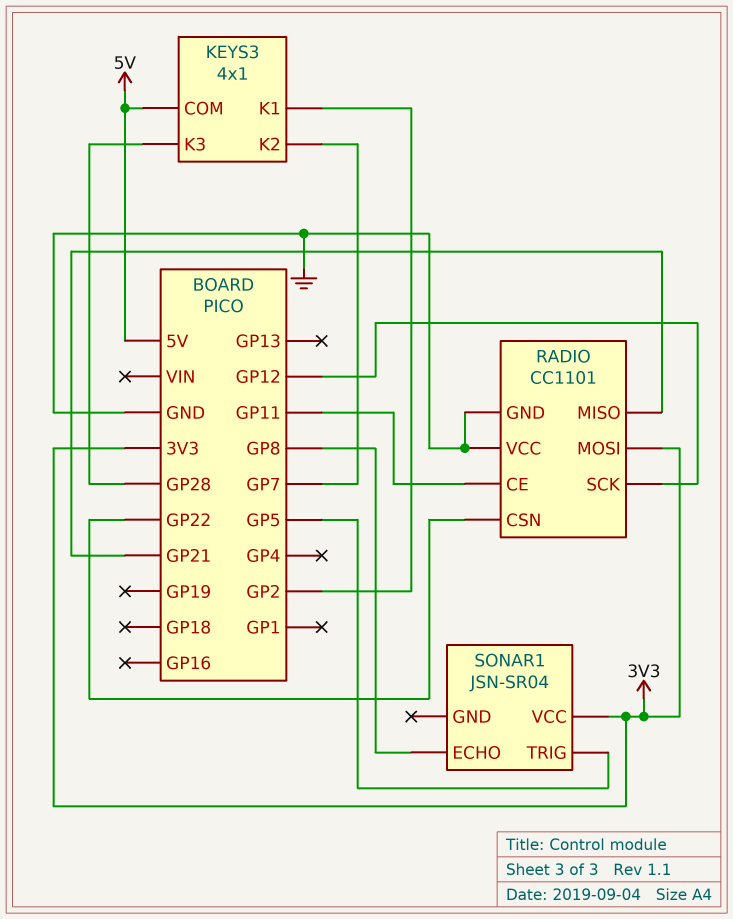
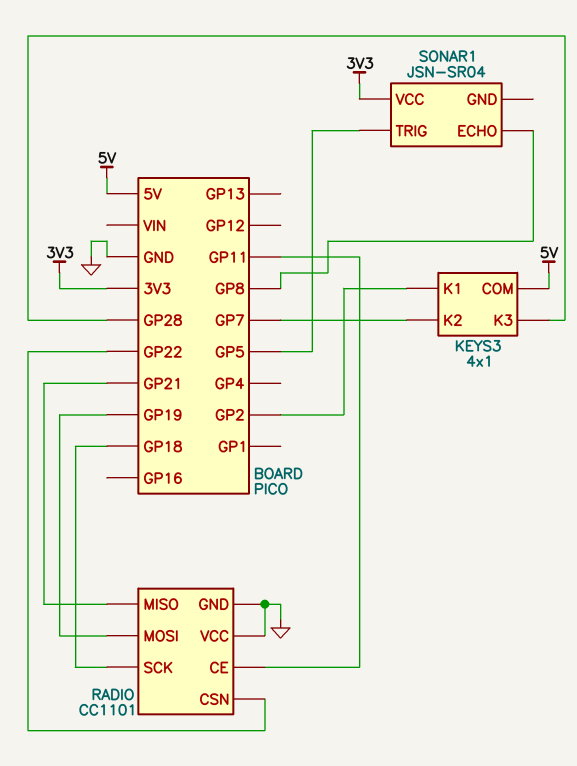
RADIO pin MOSI: 3V3 -> GP19
RADIO pin SCK: GP12 -> GP18

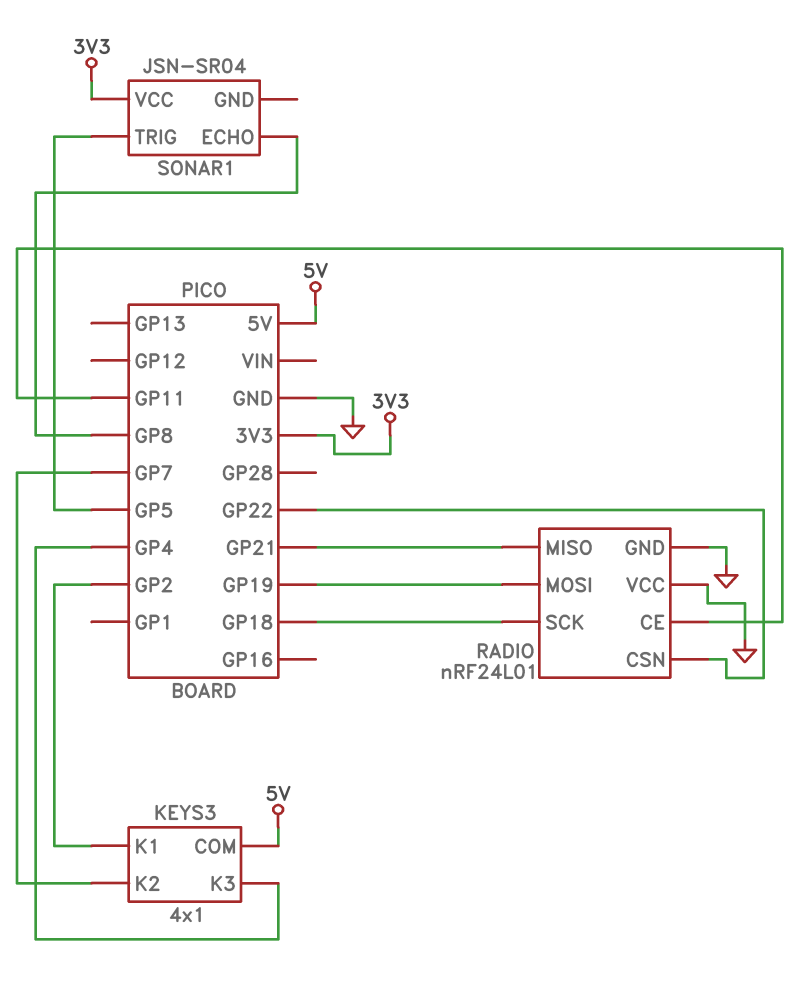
KEYS3 pin K3: GP28 -> GP4
RADIO: CC1101 -> nRF24L01

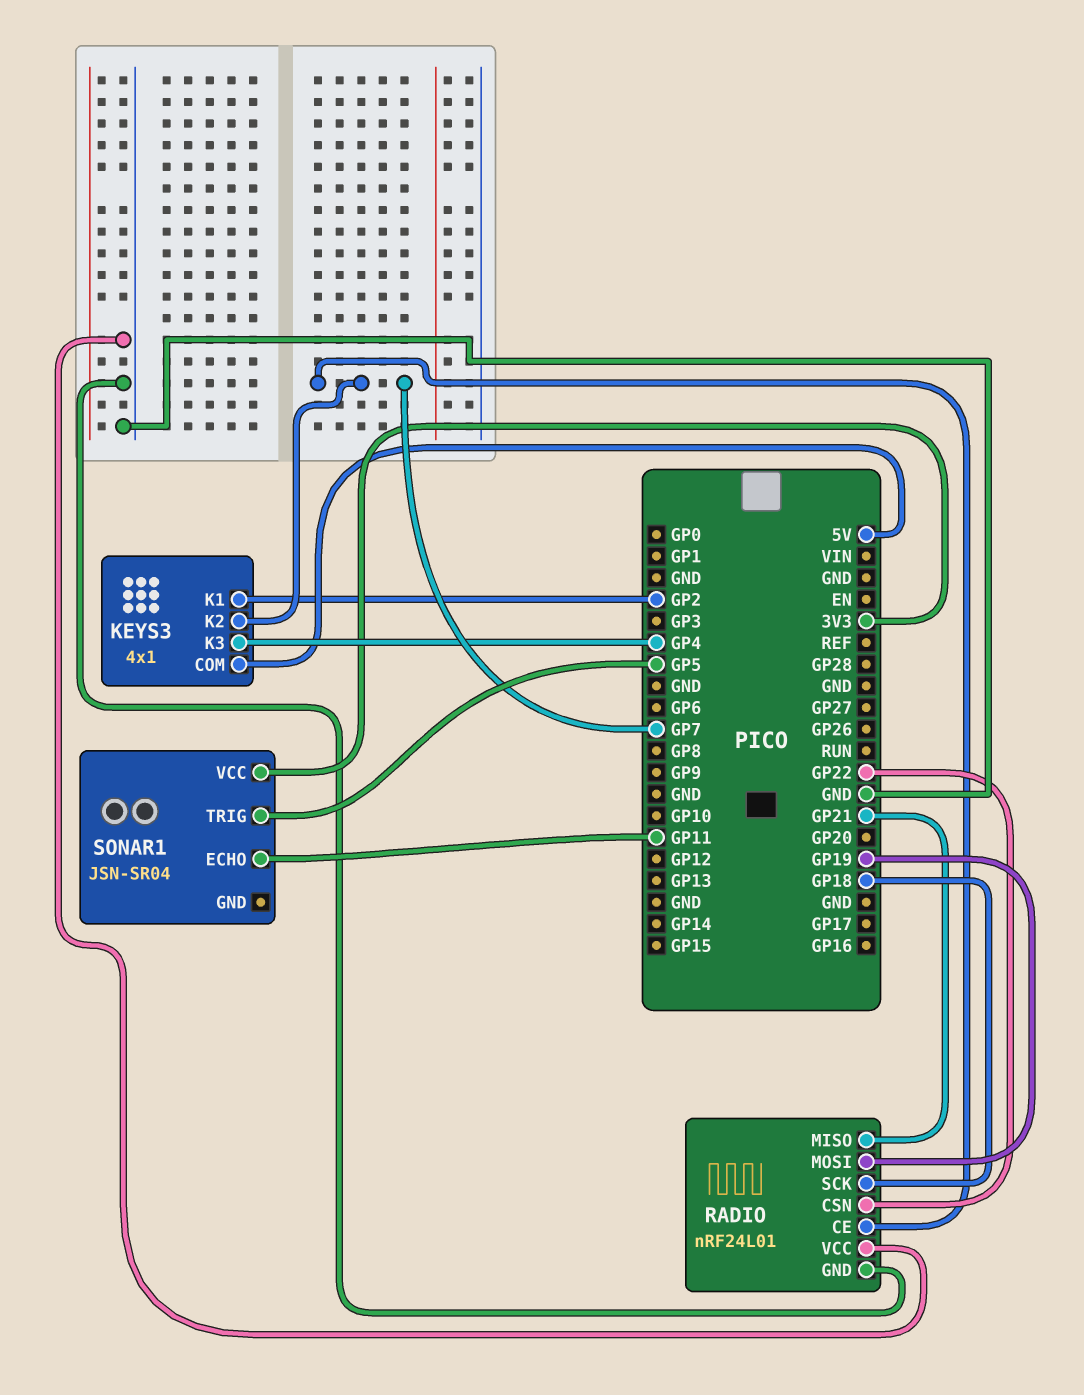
RADIO pin CE: GP11 -> GP7
SONAR1 pin ECHO: GP8 -> GP11

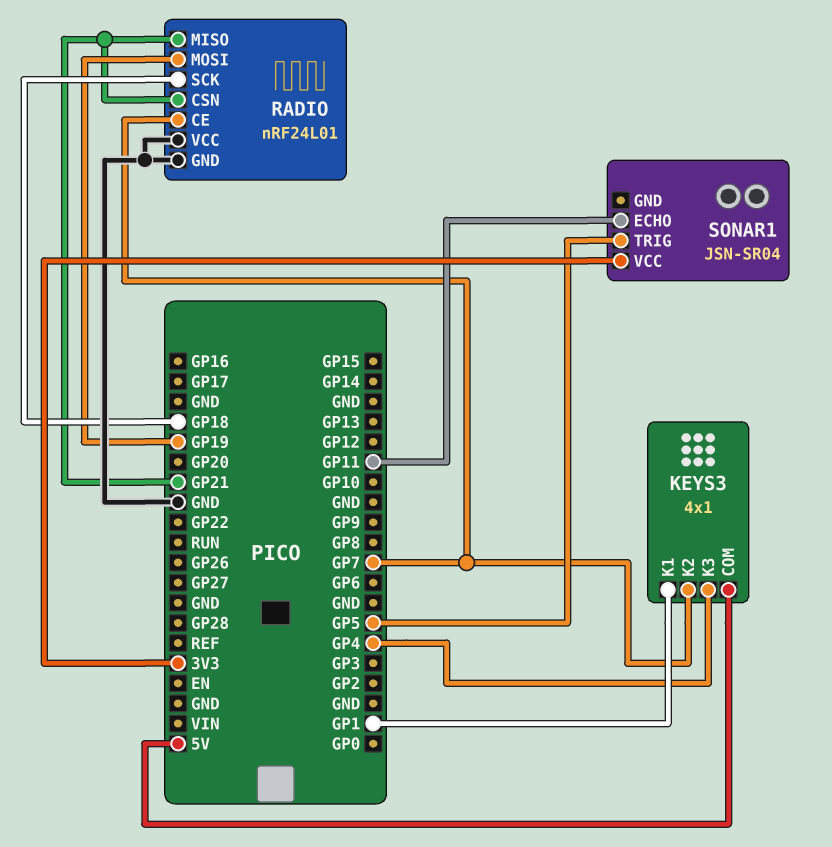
KEYS3 pin K1: GP2 -> GP1
RADIO pin CSN: GP22 -> GP21

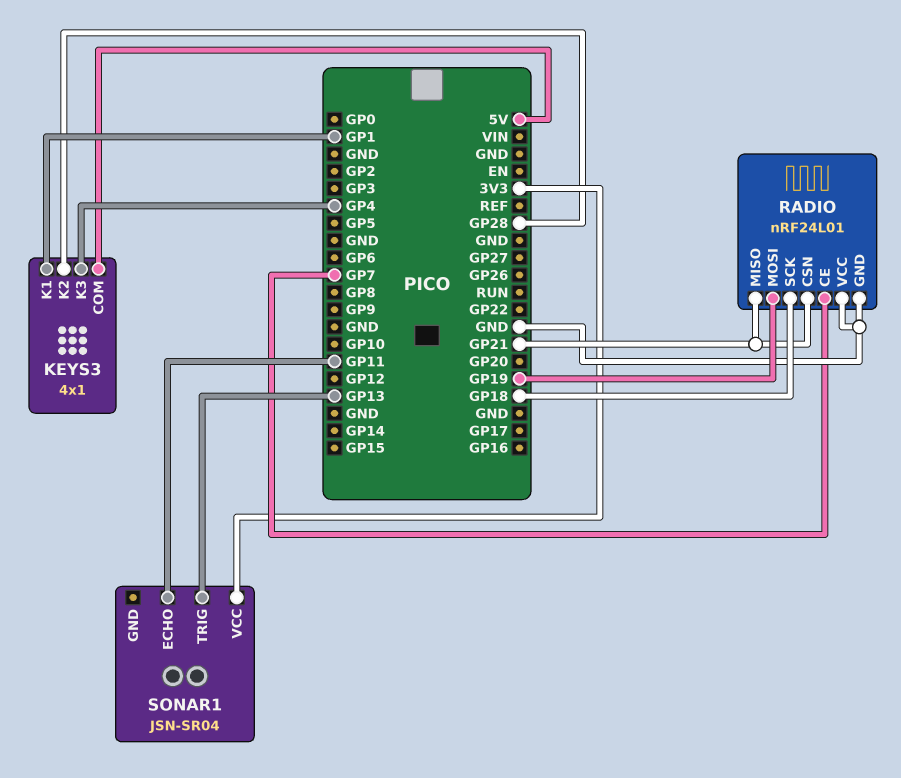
KEYS3 pin K2: GP7 -> GP28
SONAR1 pin TRIG: GP5 -> GP13

